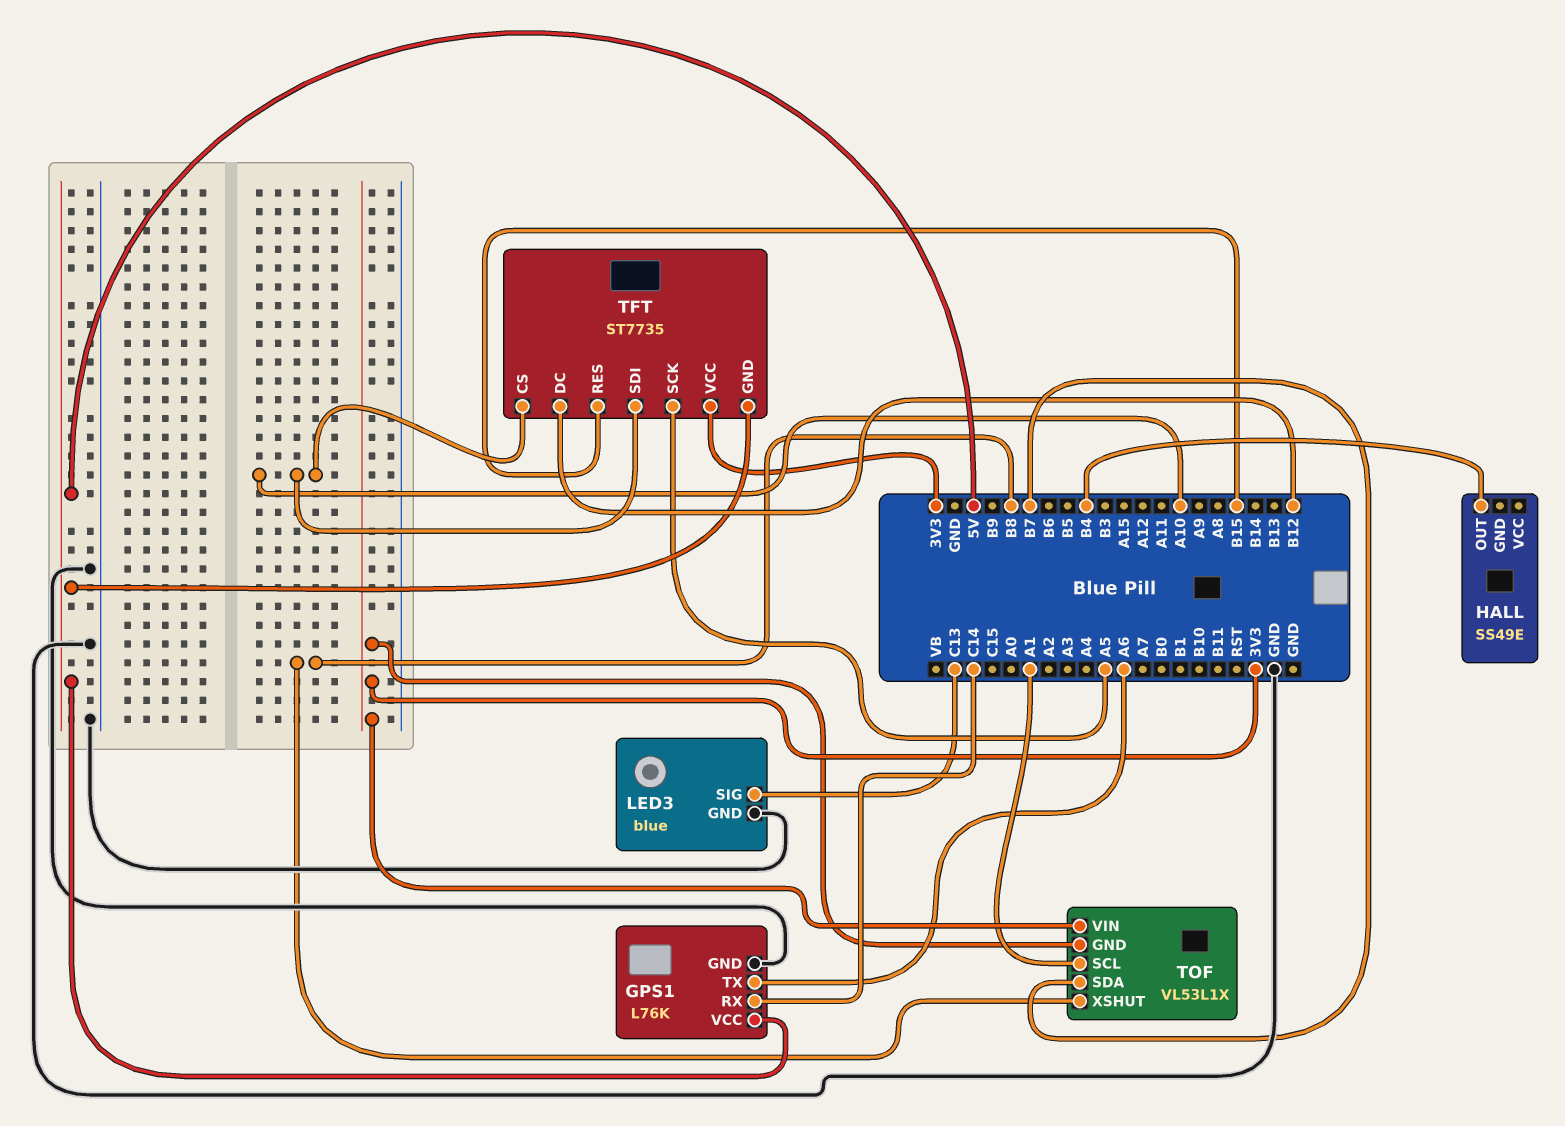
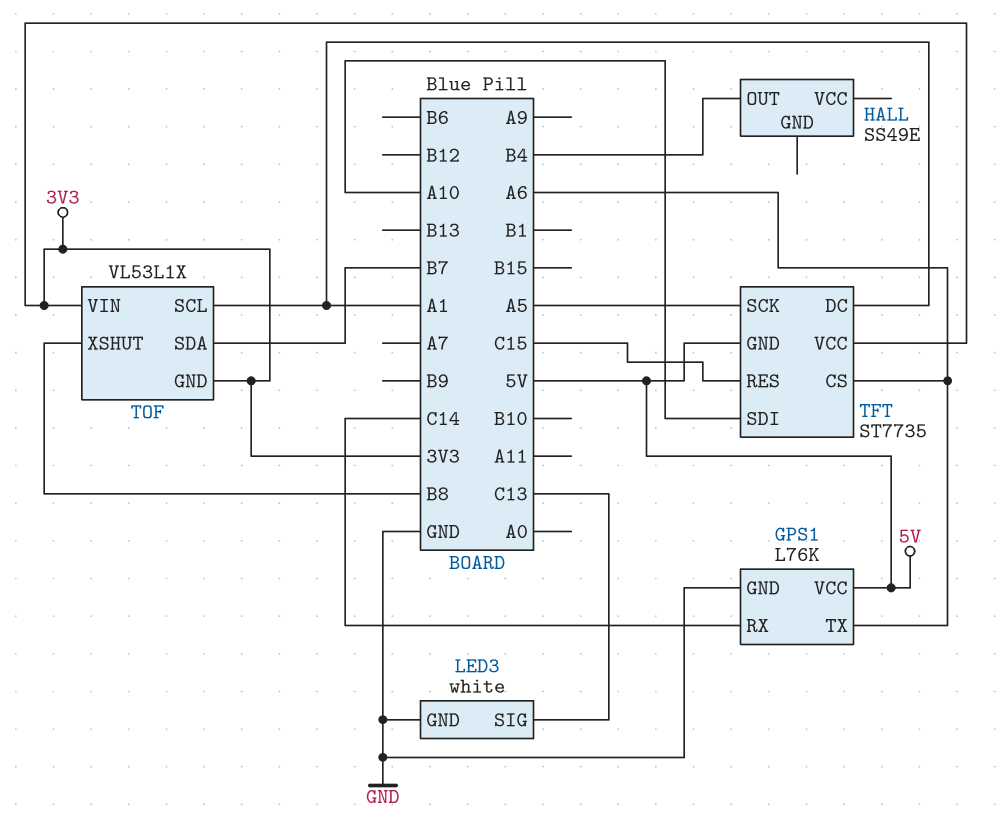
LED3: blue -> white
TFT pin CS: A10 -> A6
TFT pin DC: B12 -> A1
TFT pin RES: B15 -> C15

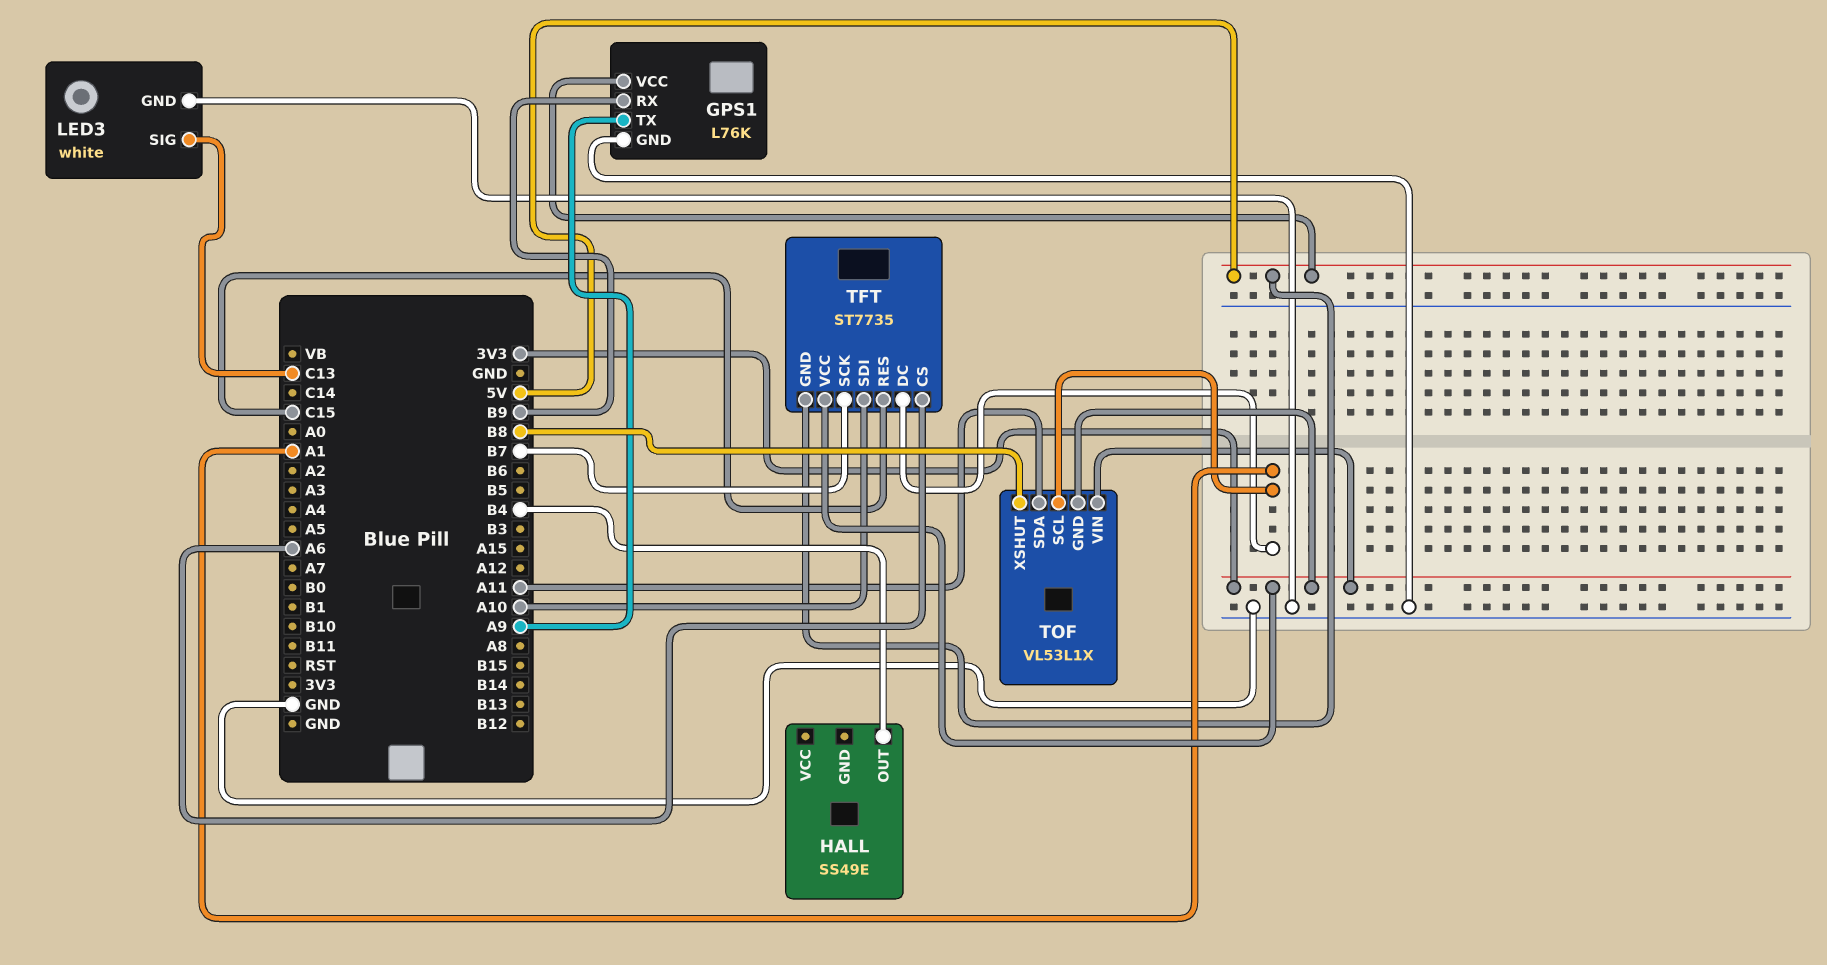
GPS1 pin RX: C14 -> B9
GPS1 pin TX: A6 -> A9
TFT pin SCK: A5 -> B7
TOF pin SDA: B7 -> A11

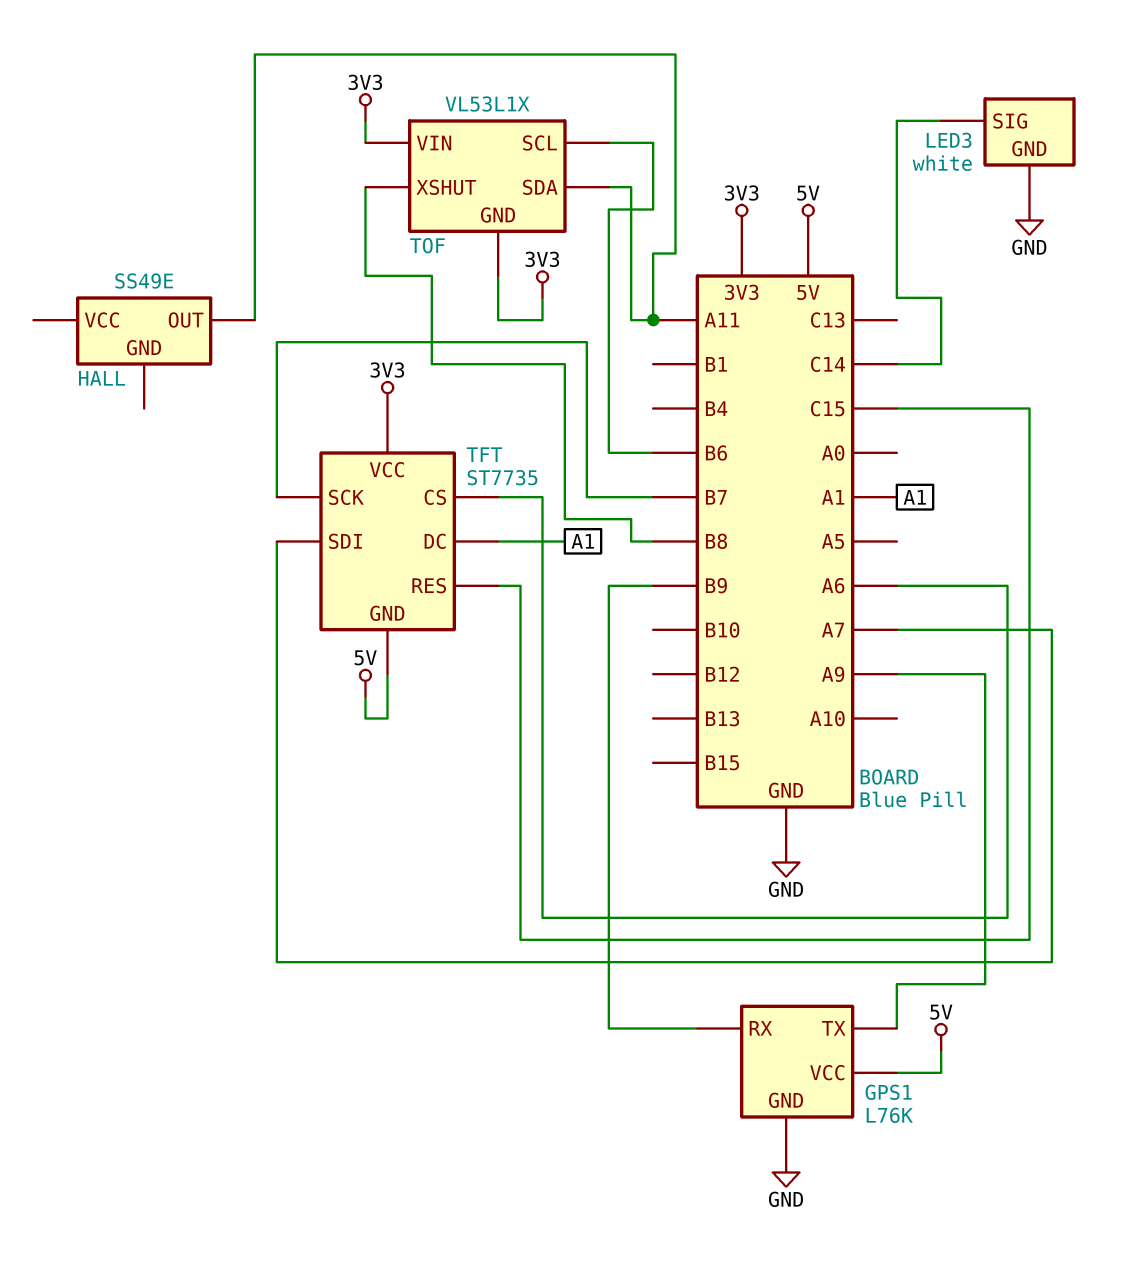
HALL pin OUT: B4 -> A11
LED3 pin SIG: C13 -> C14
TFT pin SDI: A10 -> A7
TOF pin SCL: A1 -> B6

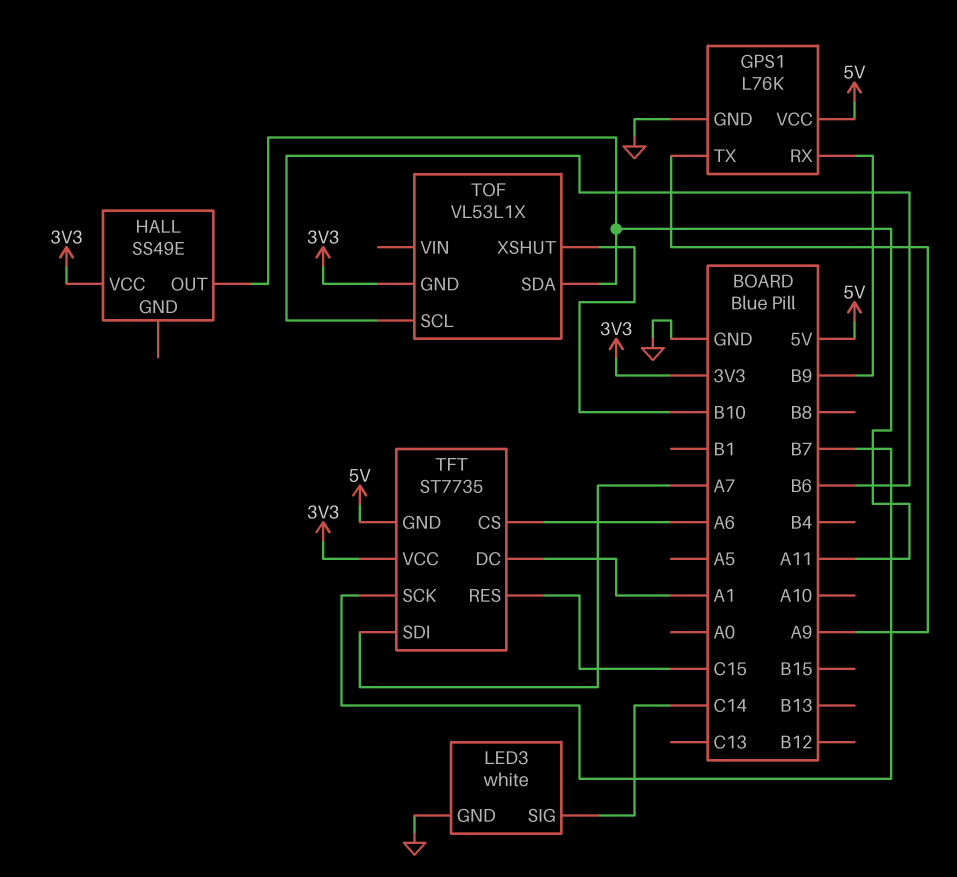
HALL pin VCC: none -> 3V3
TOF pin VIN: 3V3 -> none
TOF pin XSHUT: B8 -> B10

